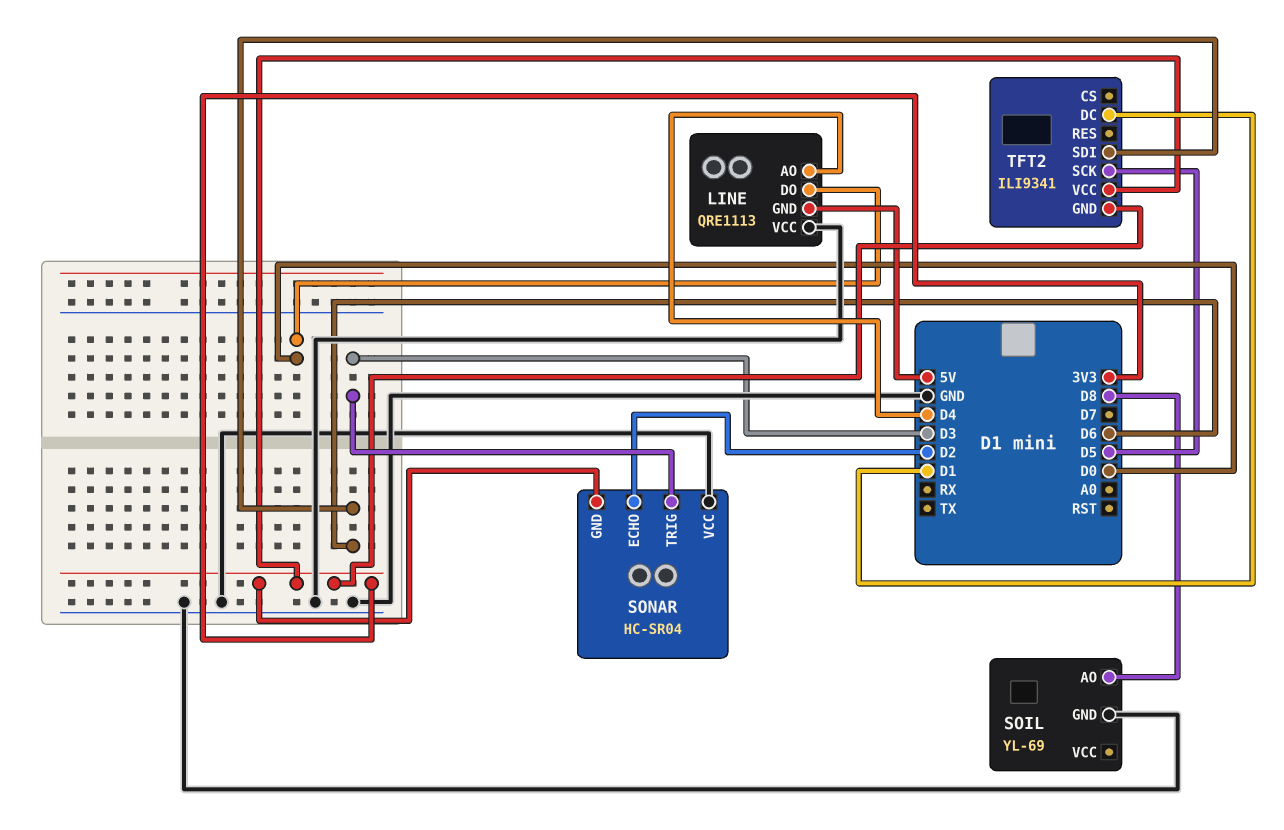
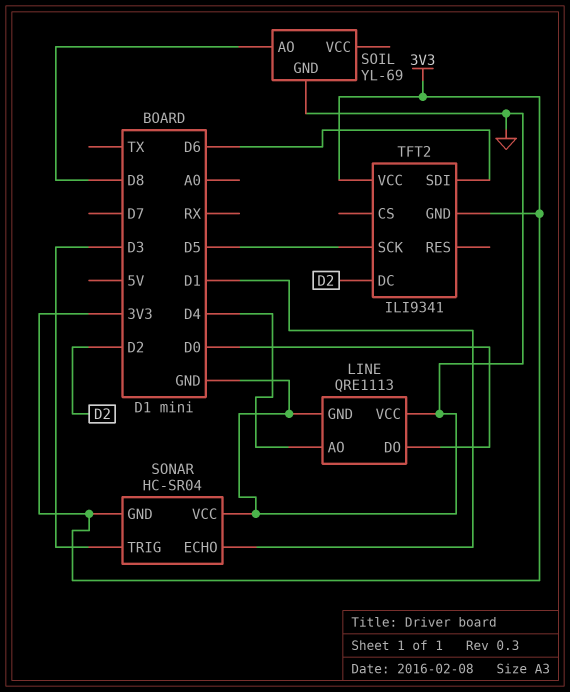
LINE pin GND: 5V -> GND
SONAR pin ECHO: D2 -> D1
TFT2 pin DC: D1 -> D2

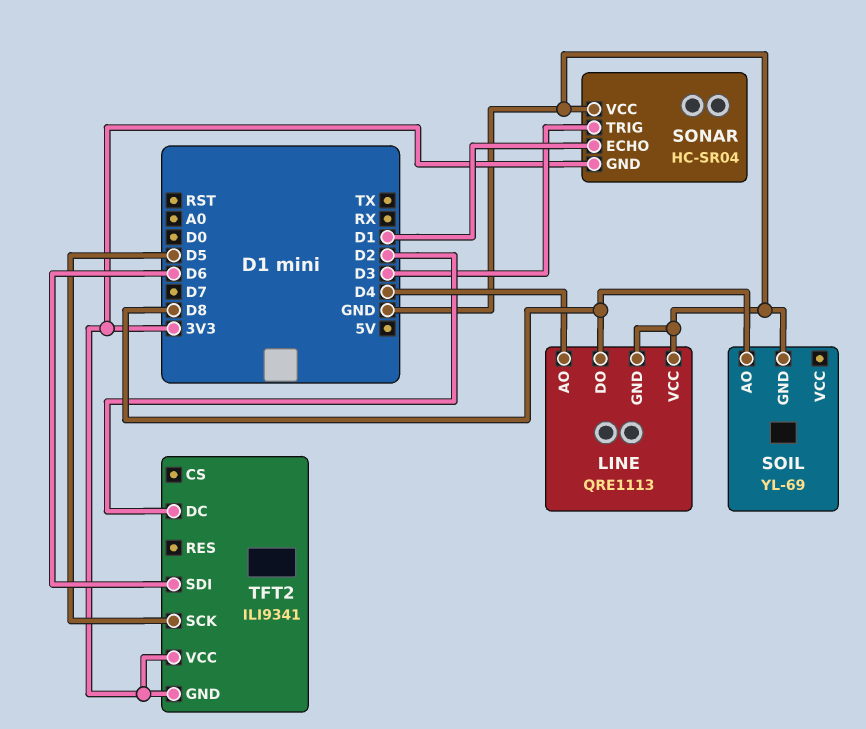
LINE pin DO: D0 -> D8

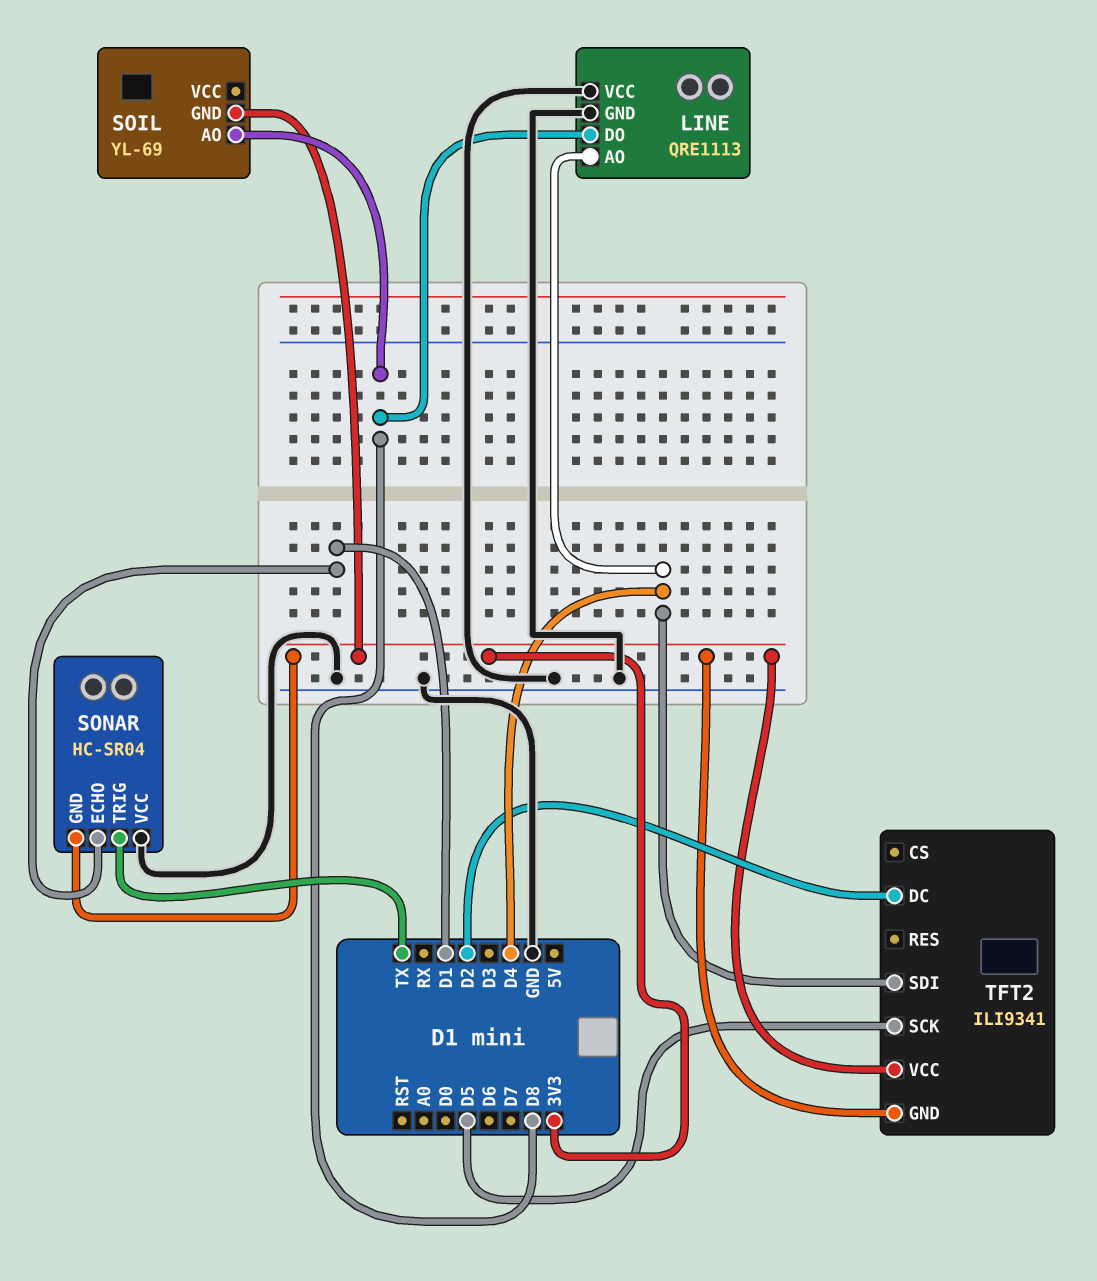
SOIL pin GND: GND -> 3V3
SONAR pin TRIG: D3 -> TX
TFT2 pin SDI: D6 -> D4

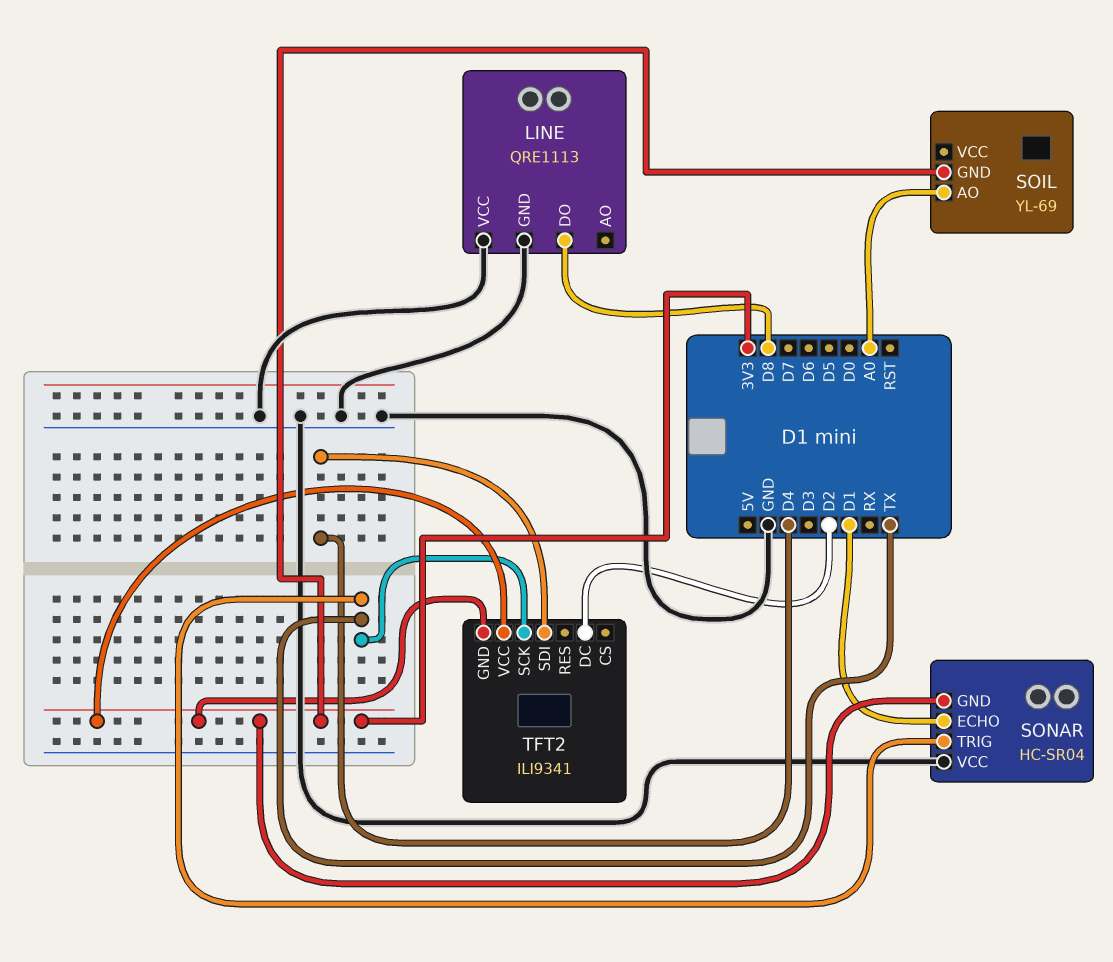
LINE pin AO: D4 -> none
SOIL pin AO: D8 -> A0
TFT2 pin SCK: D5 -> TX

